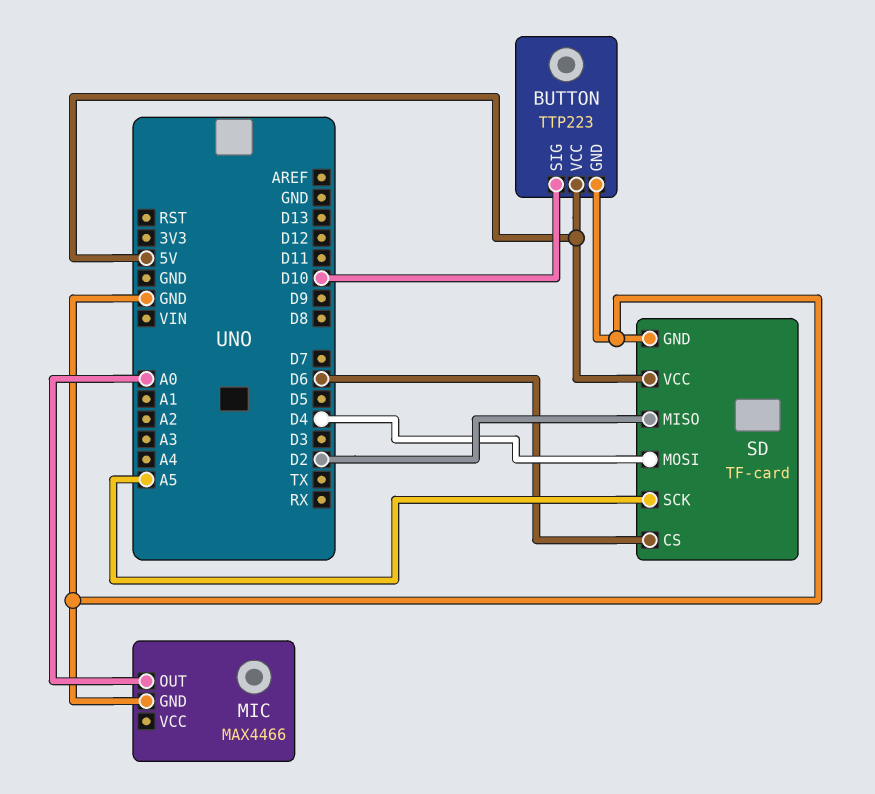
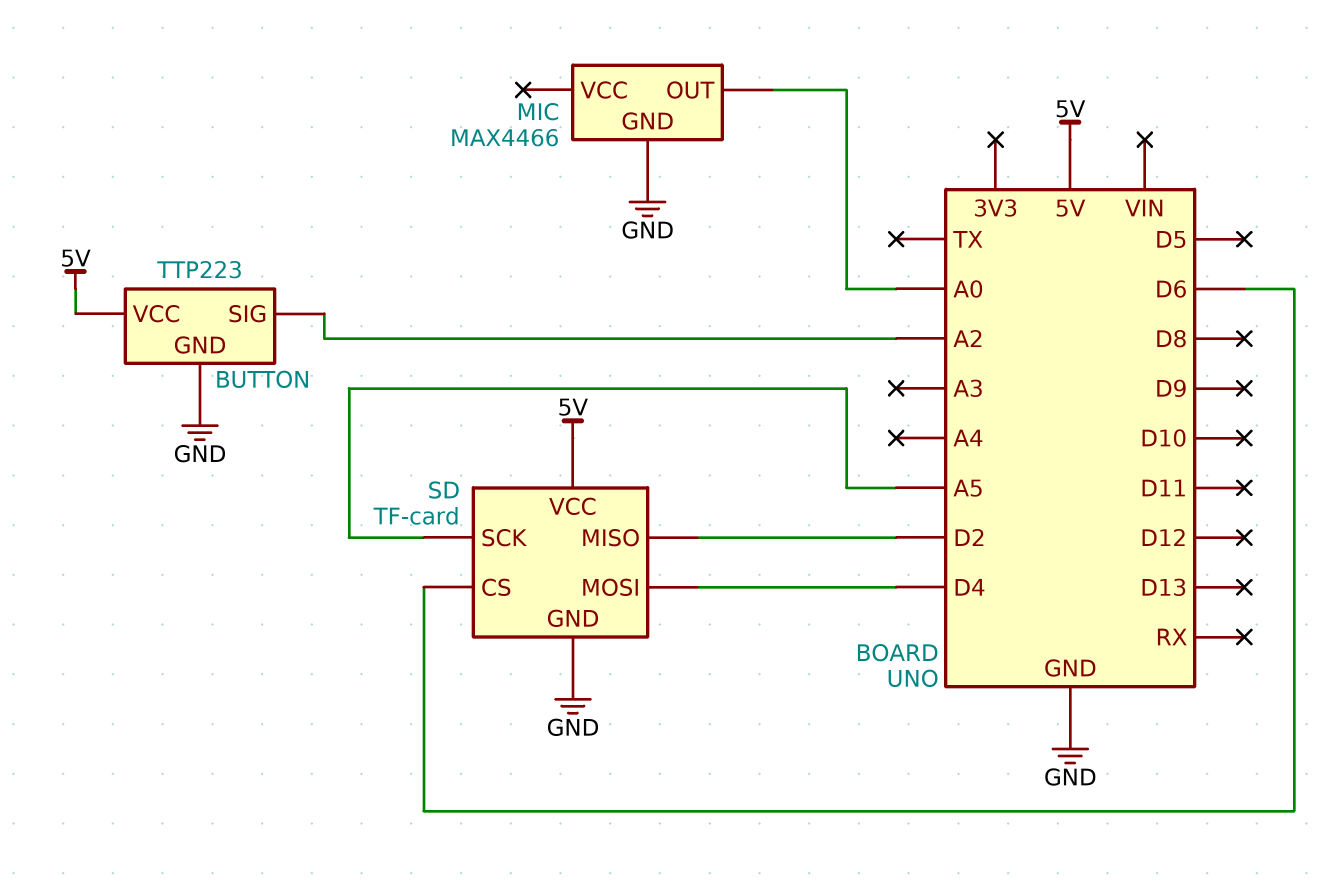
BUTTON pin SIG: D10 -> A2

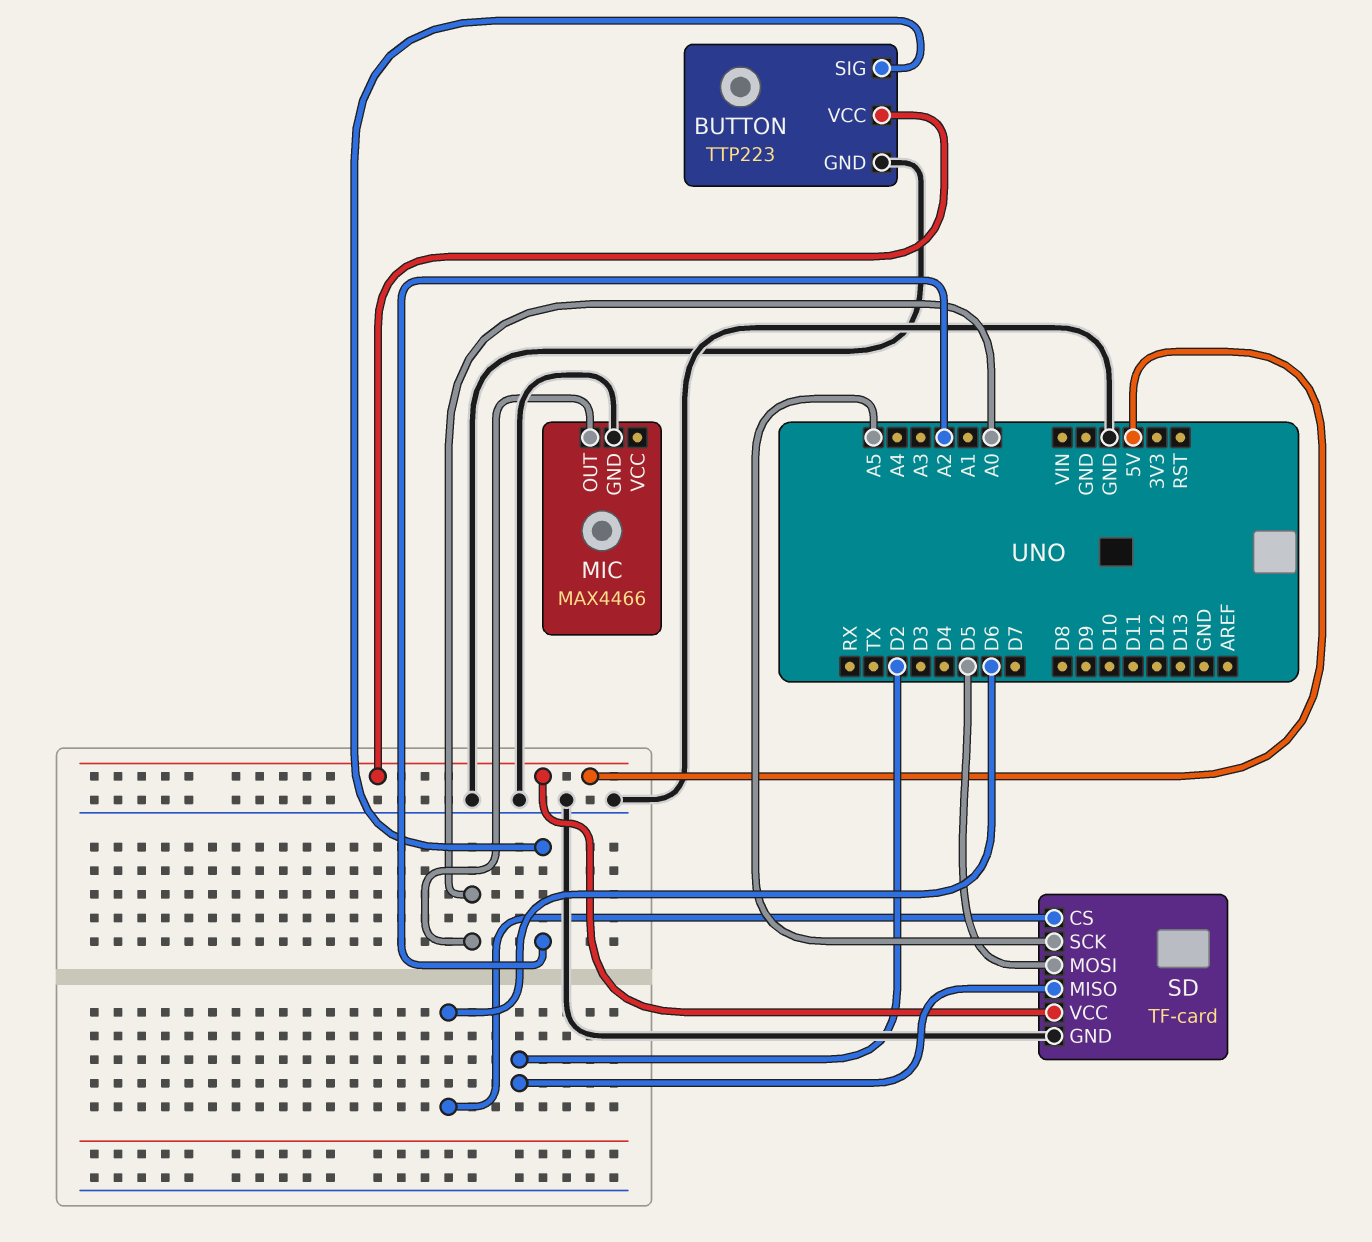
SD pin MOSI: D4 -> D5

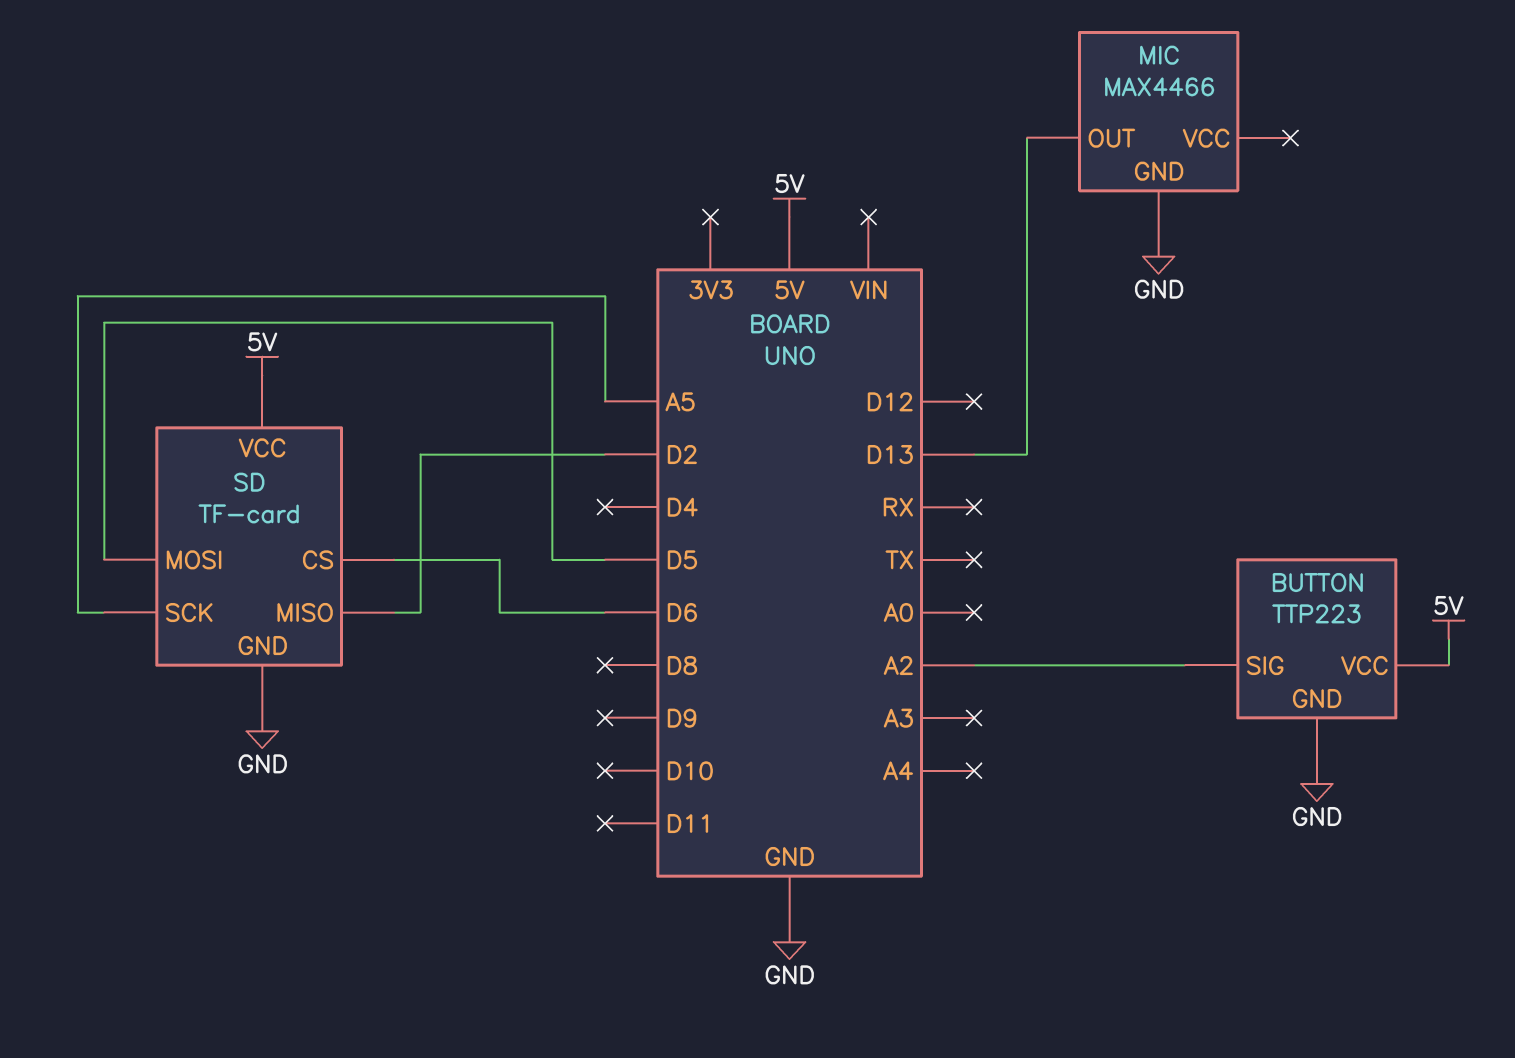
MIC pin OUT: A0 -> D13

